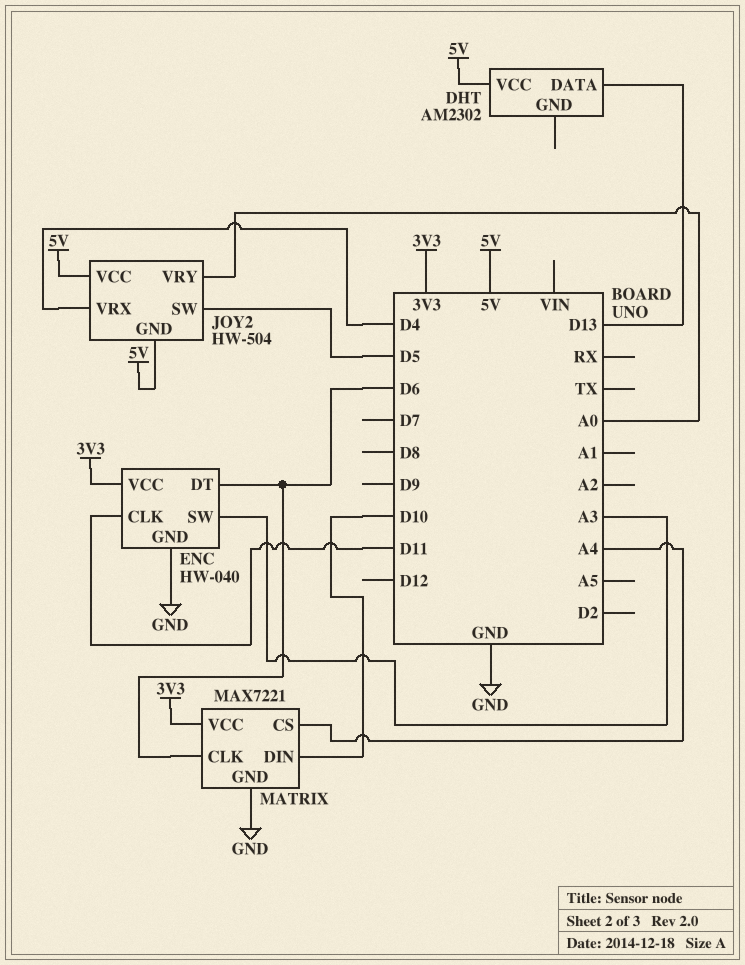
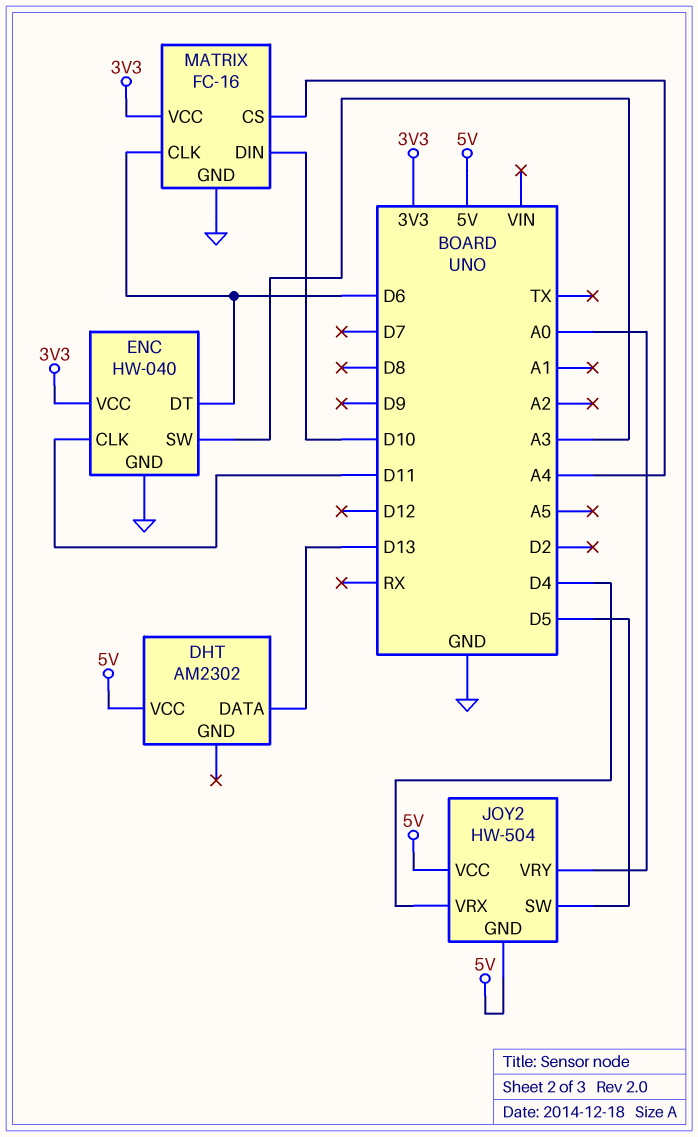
MATRIX: MAX7221 -> FC-16

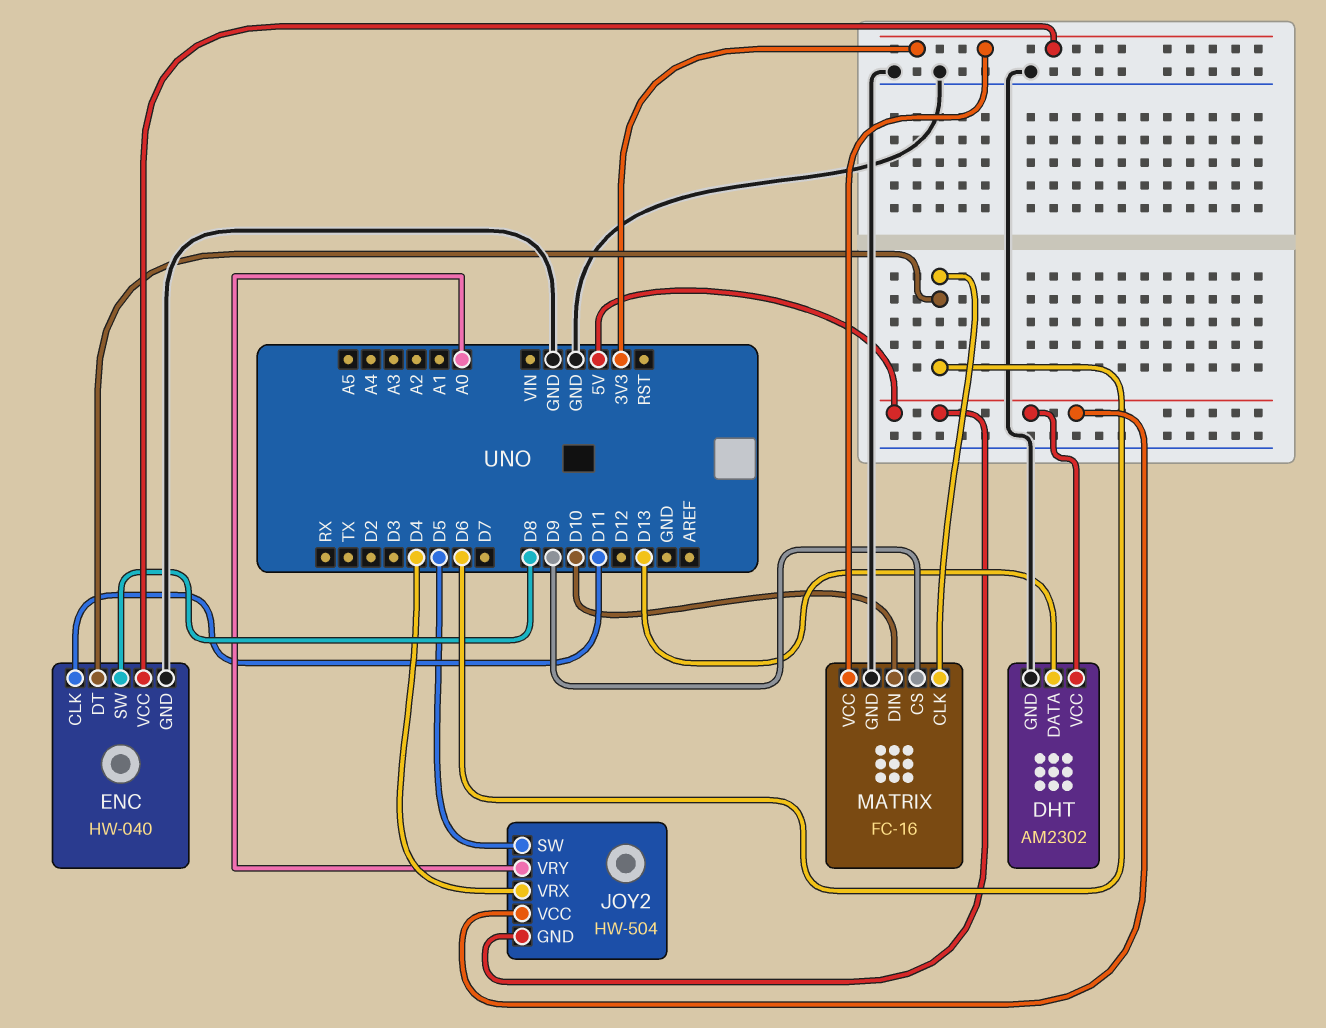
DHT pin GND: none -> GND
ENC pin SW: A3 -> D8
MATRIX pin CS: A4 -> D9

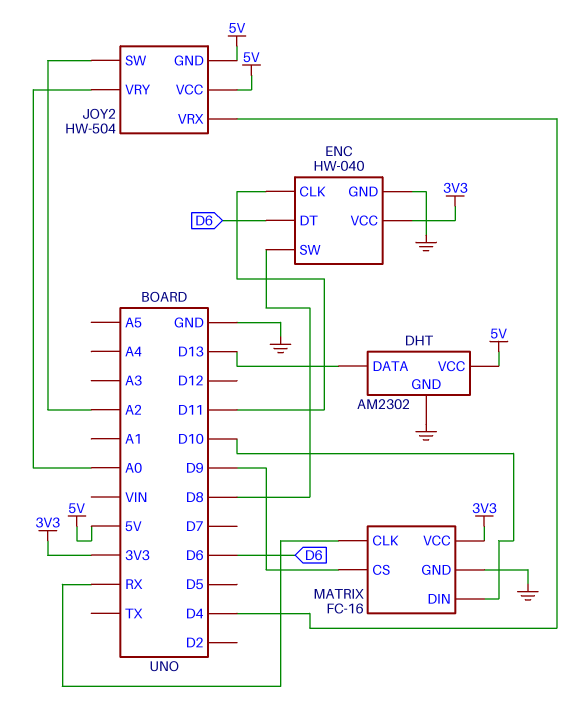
JOY2 pin SW: D5 -> A2
MATRIX pin CLK: D6 -> RX

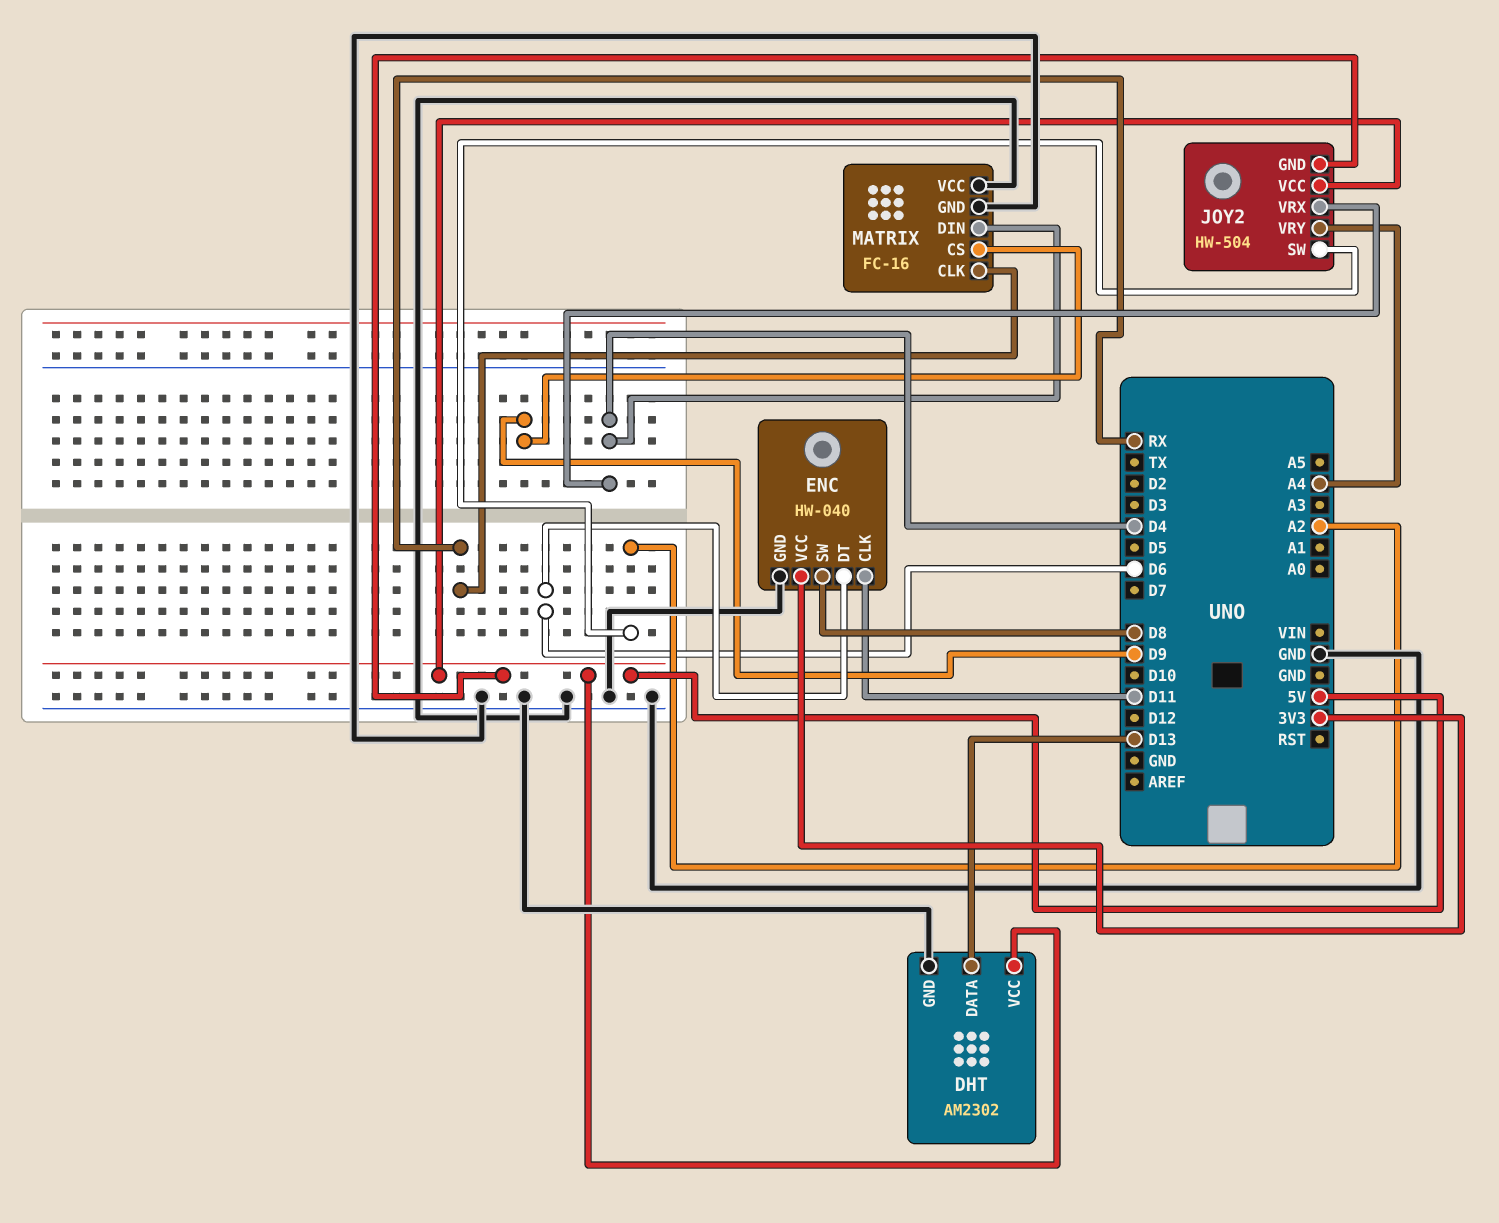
JOY2 pin VRY: A0 -> A4
MATRIX pin DIN: D10 -> D4
MATRIX pin VCC: 3V3 -> GND

